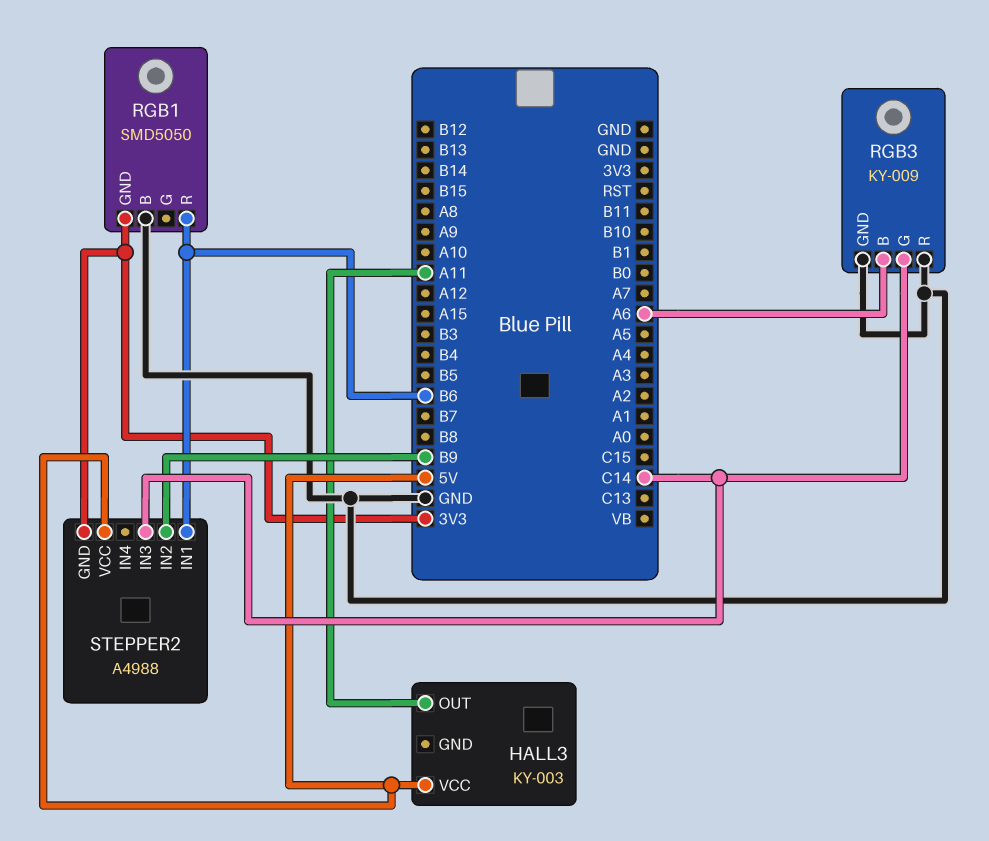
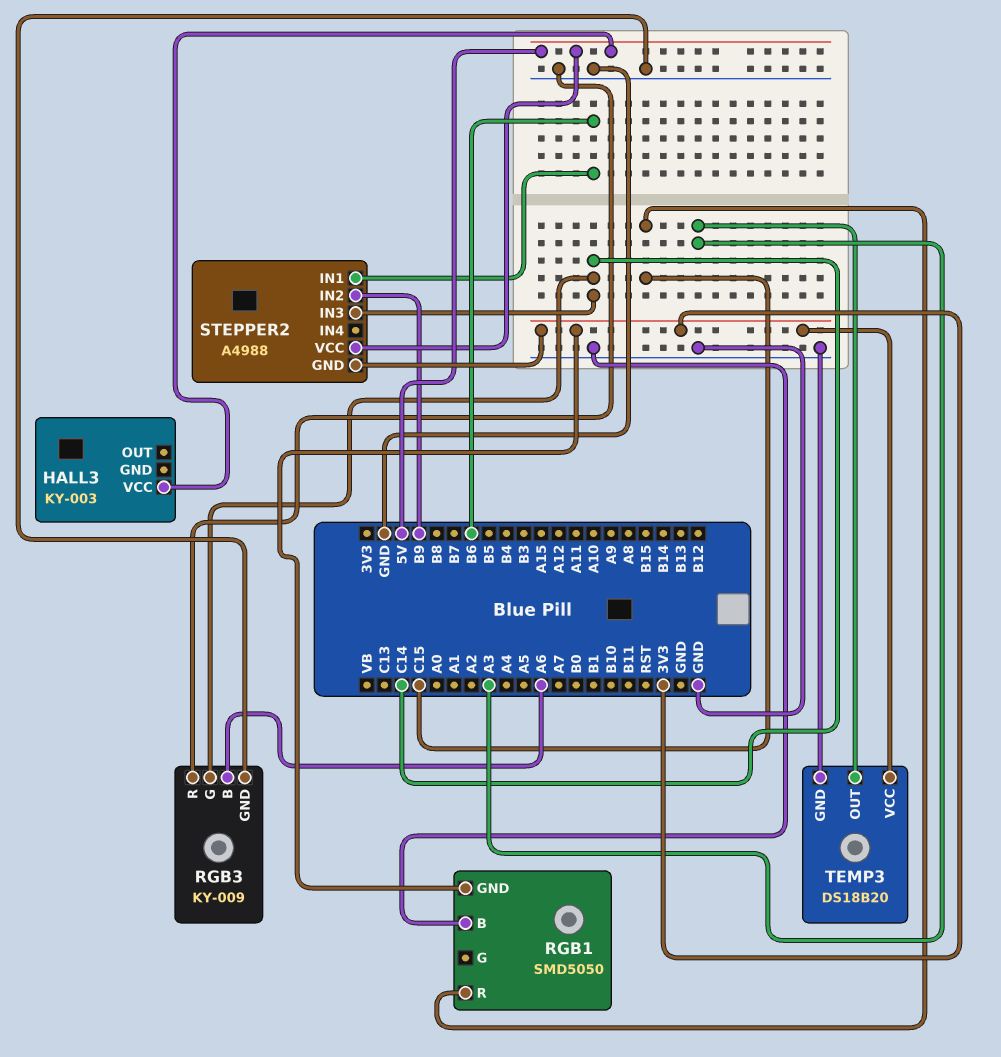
HALL3 pin OUT: A11 -> none
RGB1 pin R: B6 -> C15
TEMP3: none -> DS18B20
TEMP3 pin GND: none -> GND
TEMP3 pin OUT: none -> A3
TEMP3 pin VCC: none -> 3V3

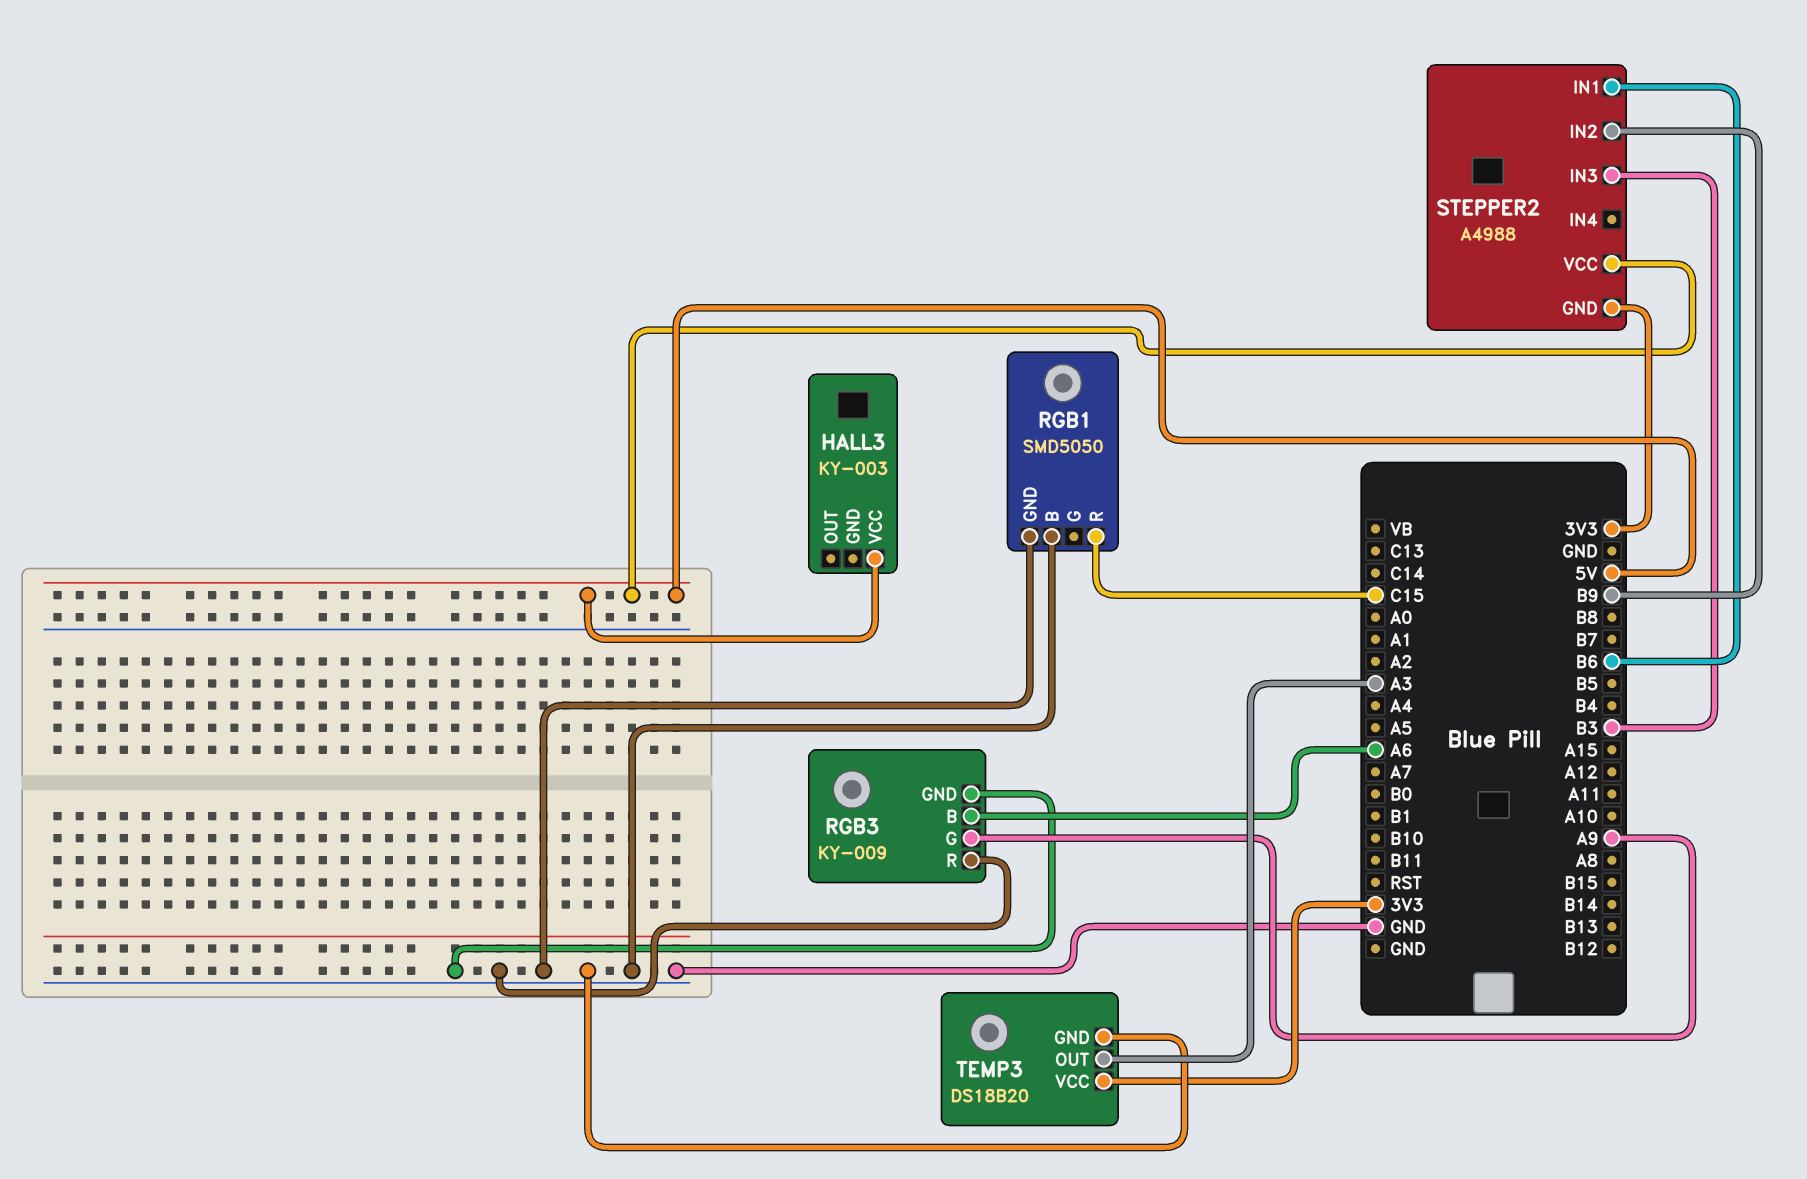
RGB1 pin GND: 3V3 -> GND
RGB3 pin G: C14 -> A9
STEPPER2 pin IN3: C14 -> B3

